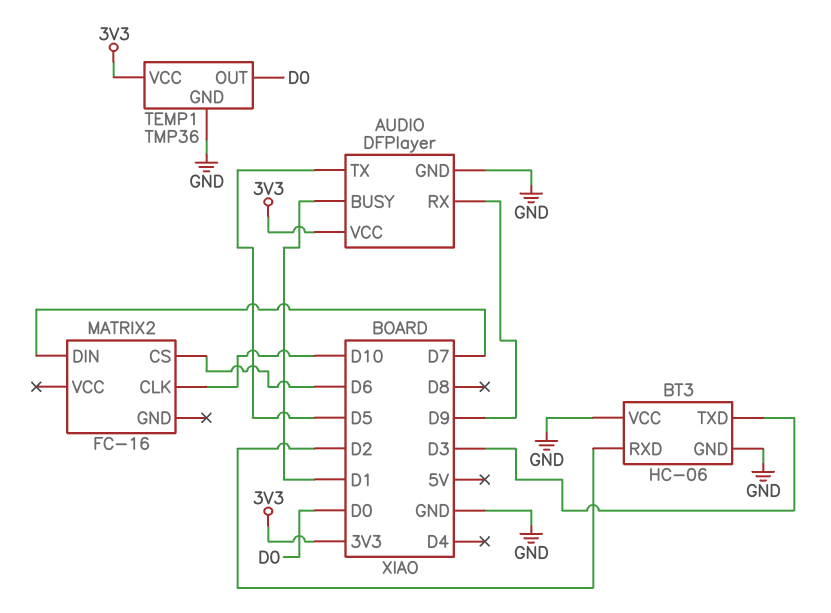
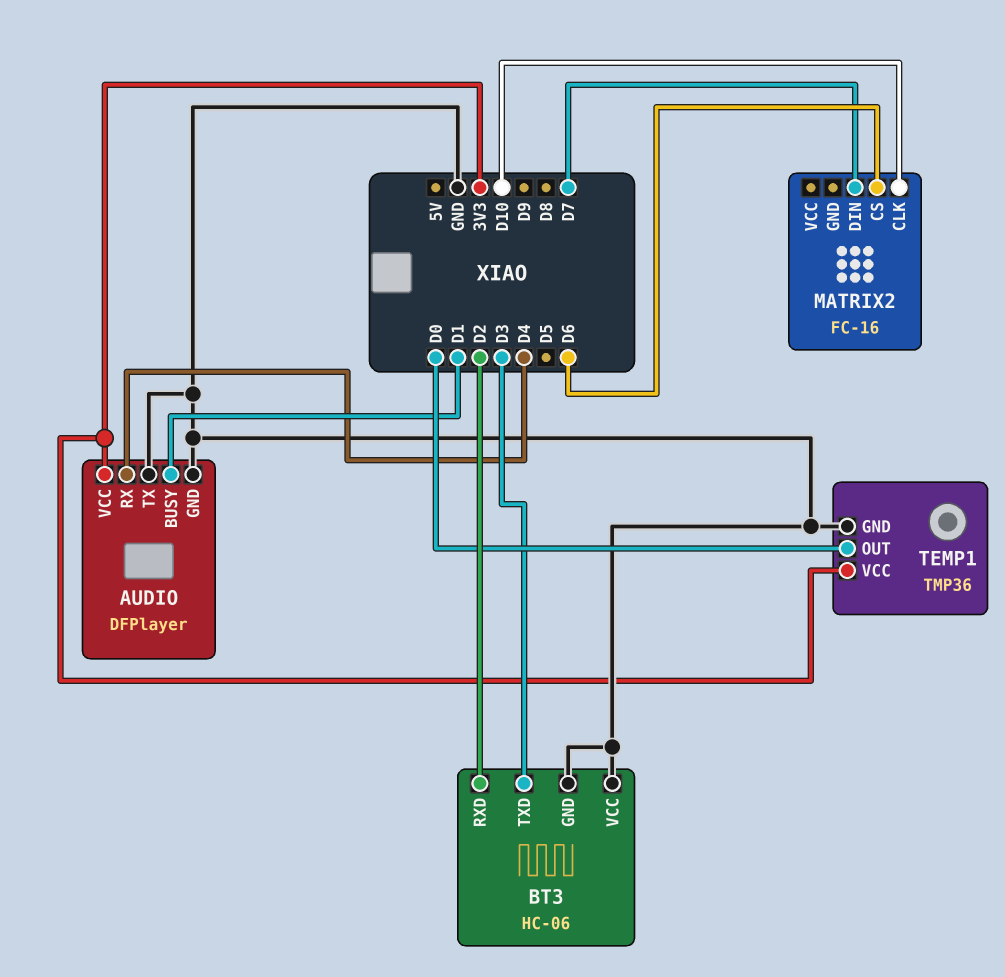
AUDIO pin RX: D9 -> D4
AUDIO pin TX: D5 -> GND

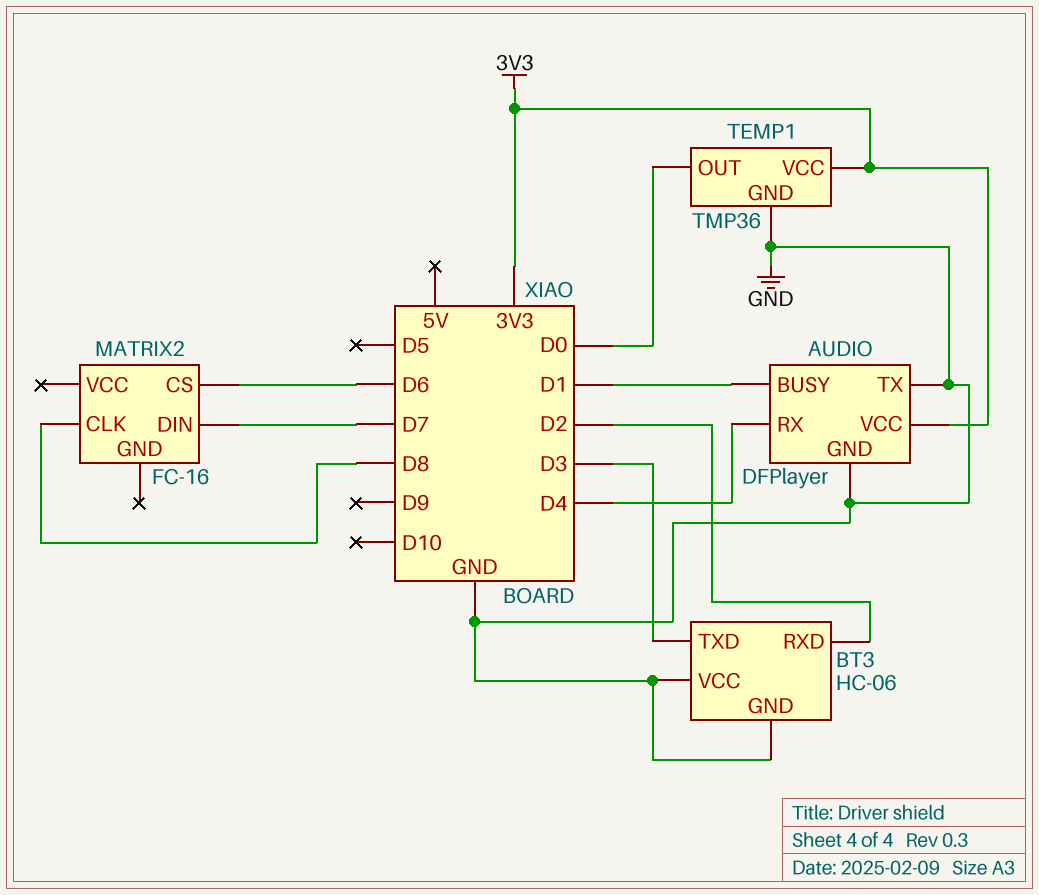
MATRIX2 pin CLK: D10 -> D8

